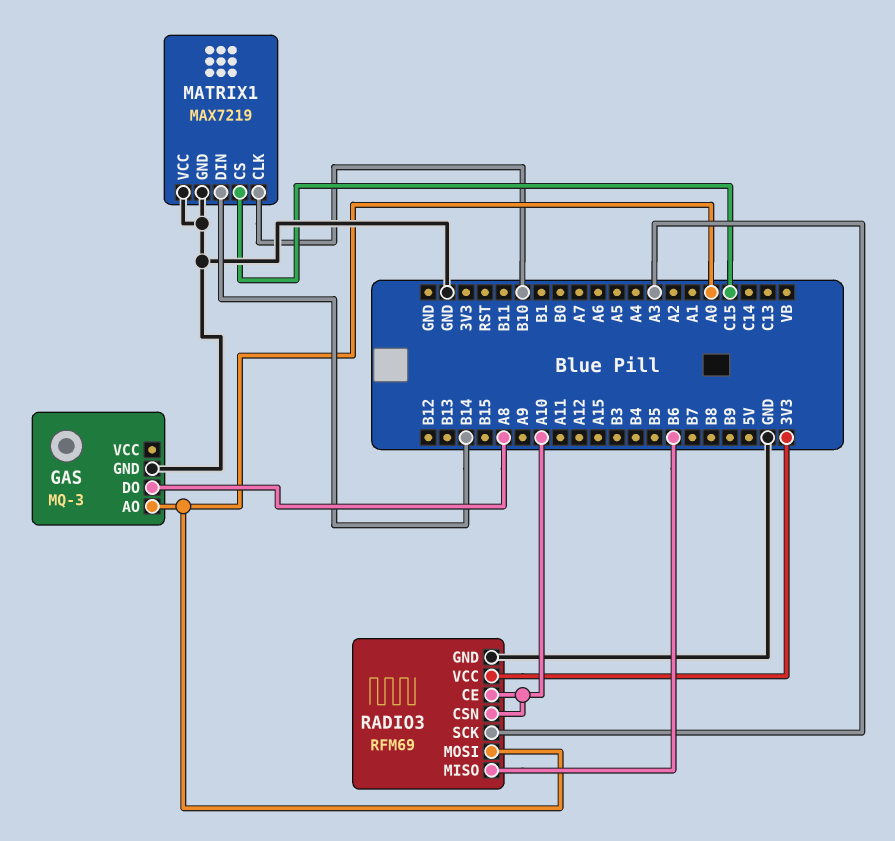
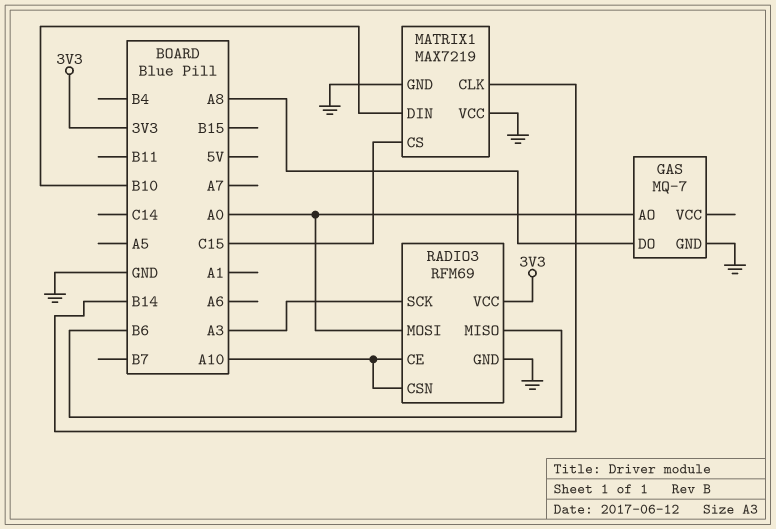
GAS: MQ-3 -> MQ-7
MATRIX1 pin CLK: B10 -> B14
MATRIX1 pin DIN: B14 -> B10

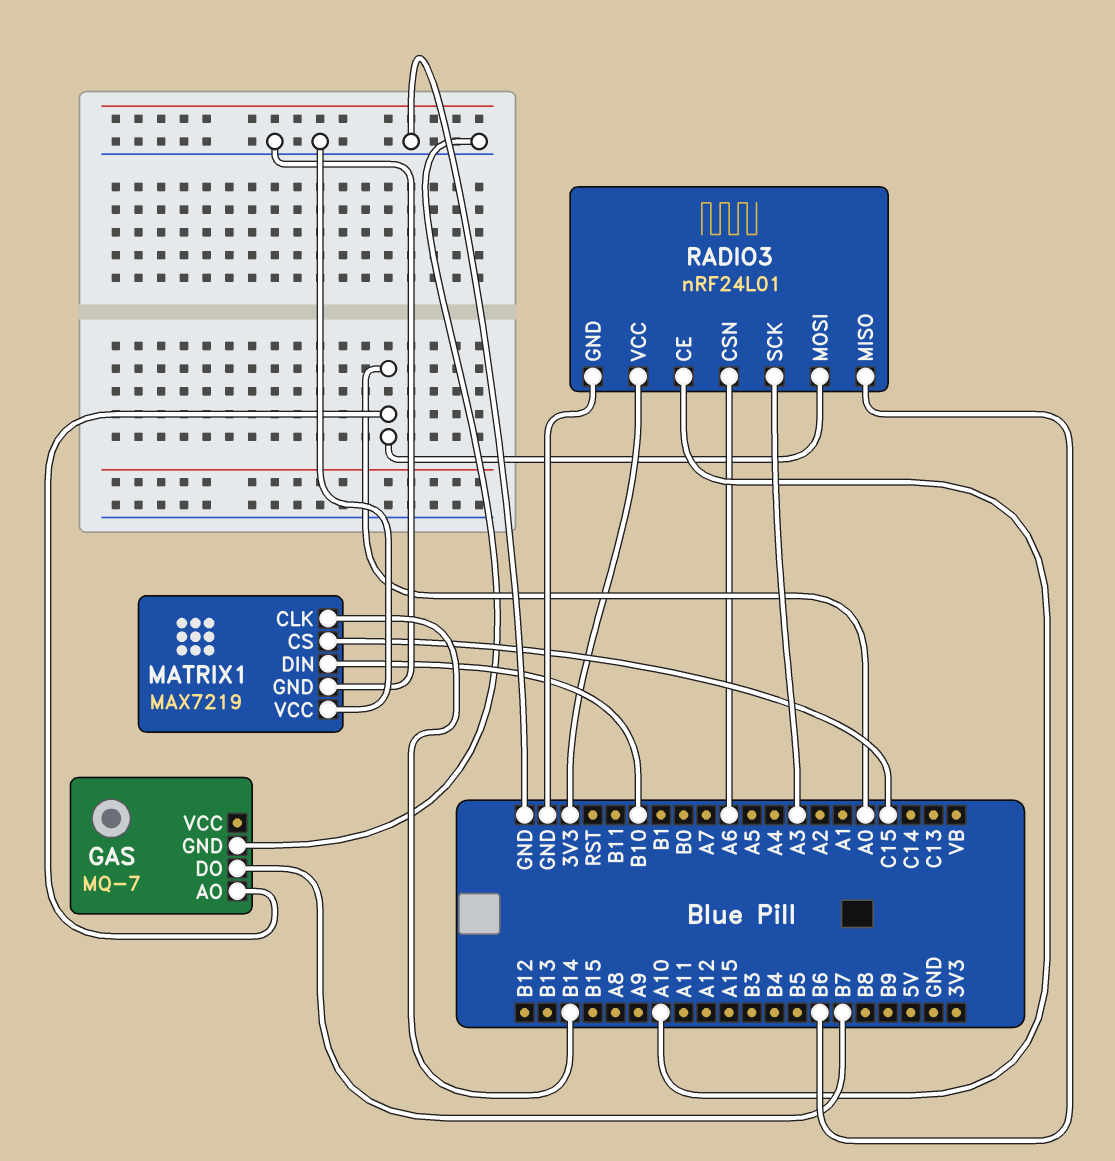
GAS pin DO: A8 -> B7
RADIO3: RFM69 -> nRF24L01
RADIO3 pin CSN: A10 -> A6

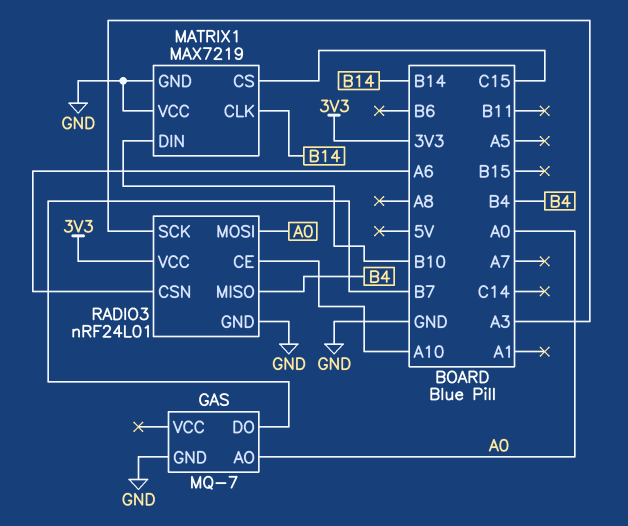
RADIO3 pin MISO: B6 -> B4

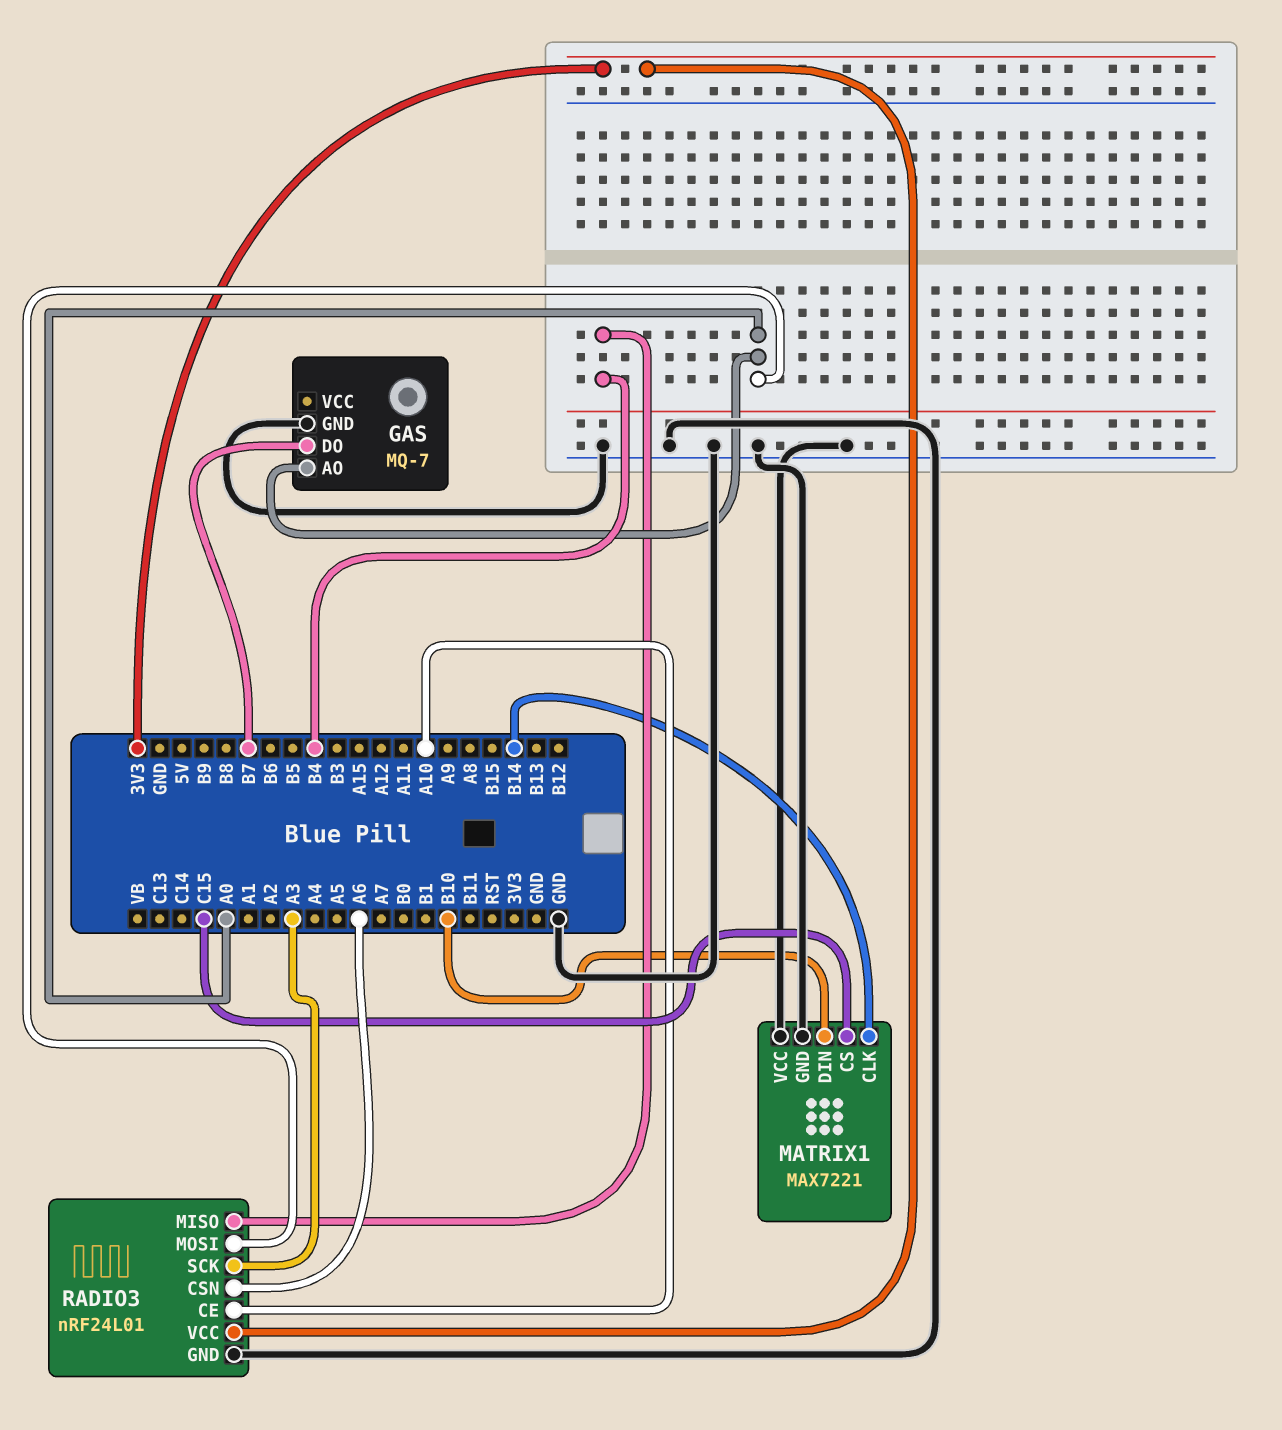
MATRIX1: MAX7219 -> MAX7221

